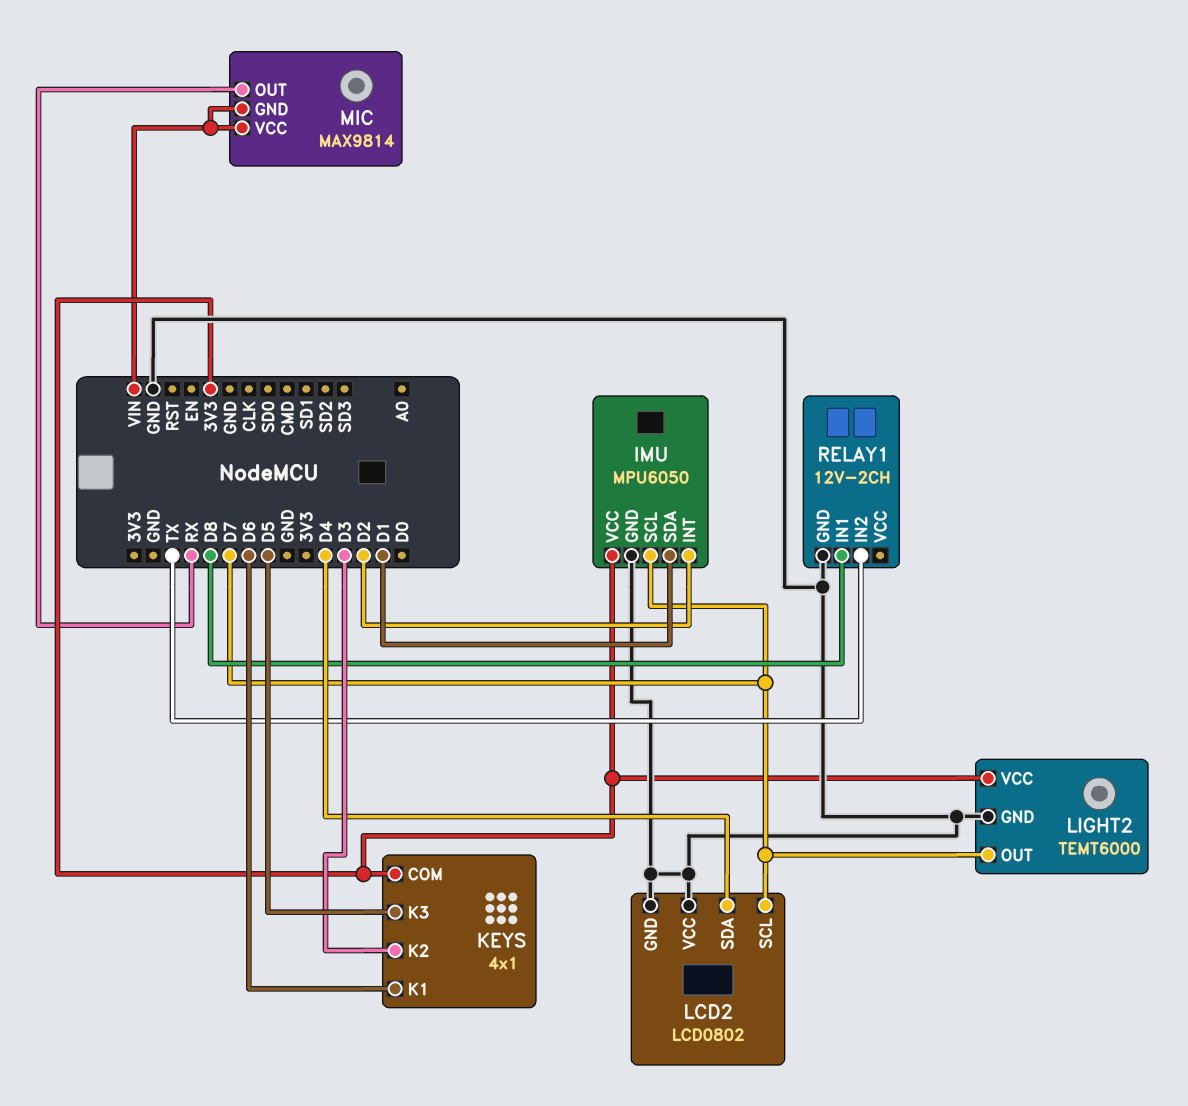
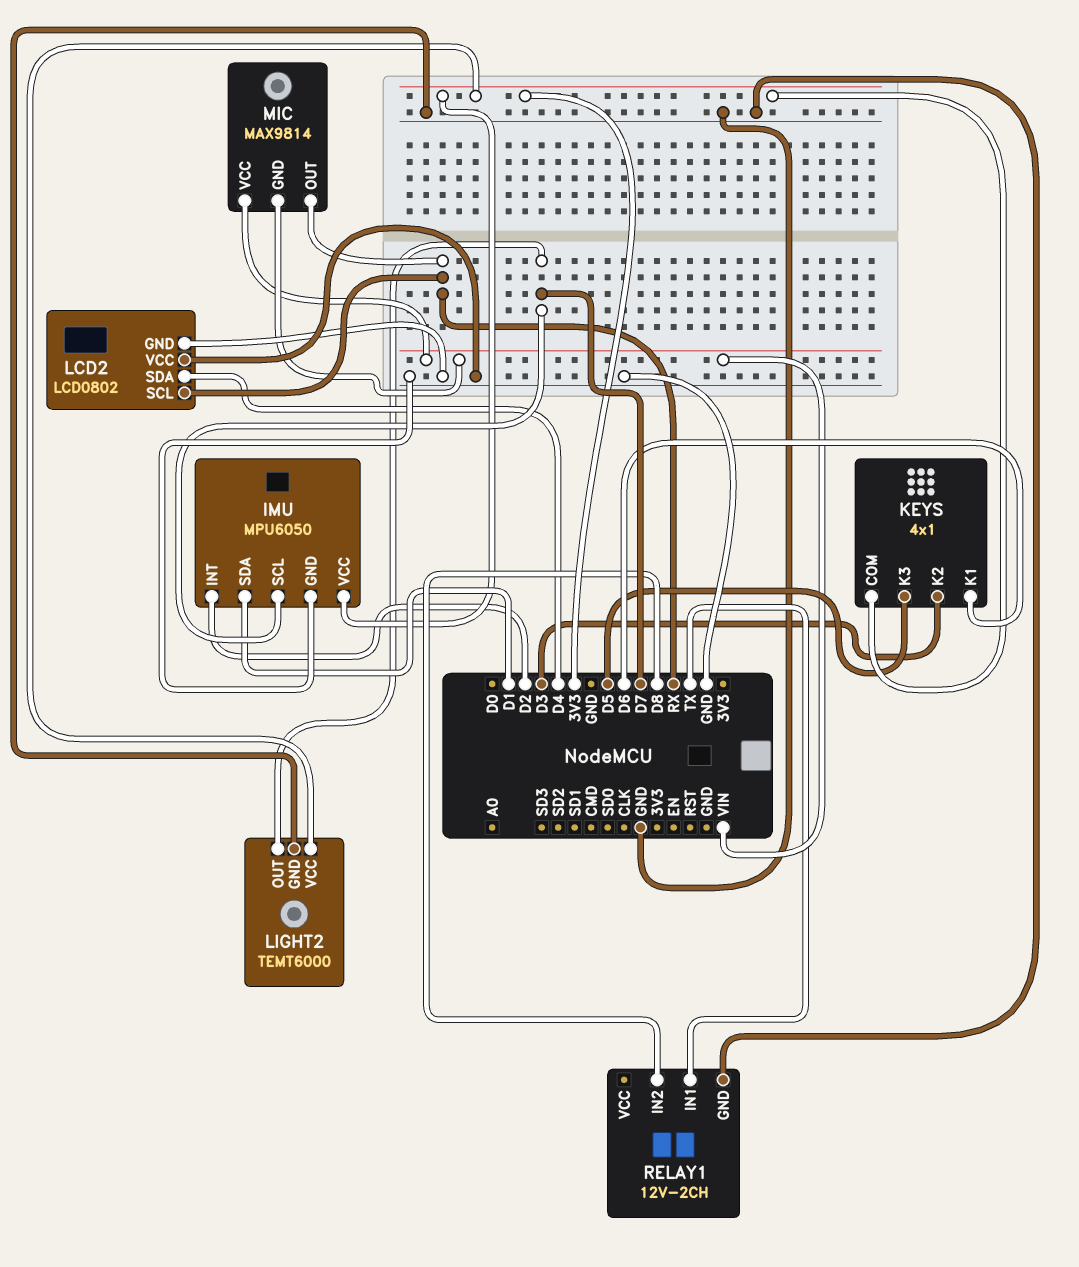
LCD2 pin SCL: D7 -> RX
RELAY1 pin IN1: D8 -> TX
RELAY1 pin IN2: TX -> D8

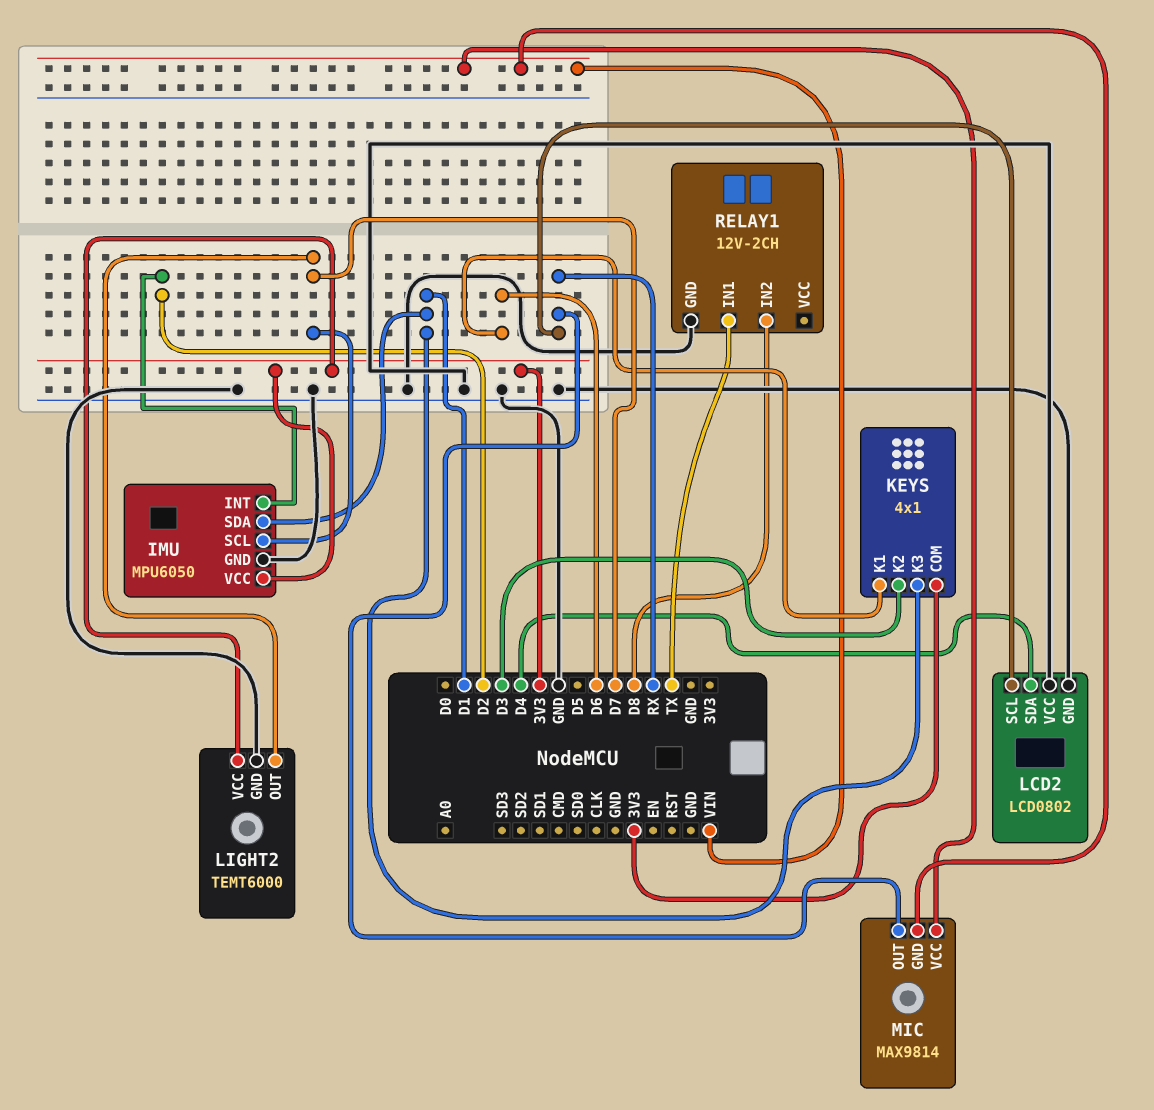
KEYS pin K3: D5 -> D1

